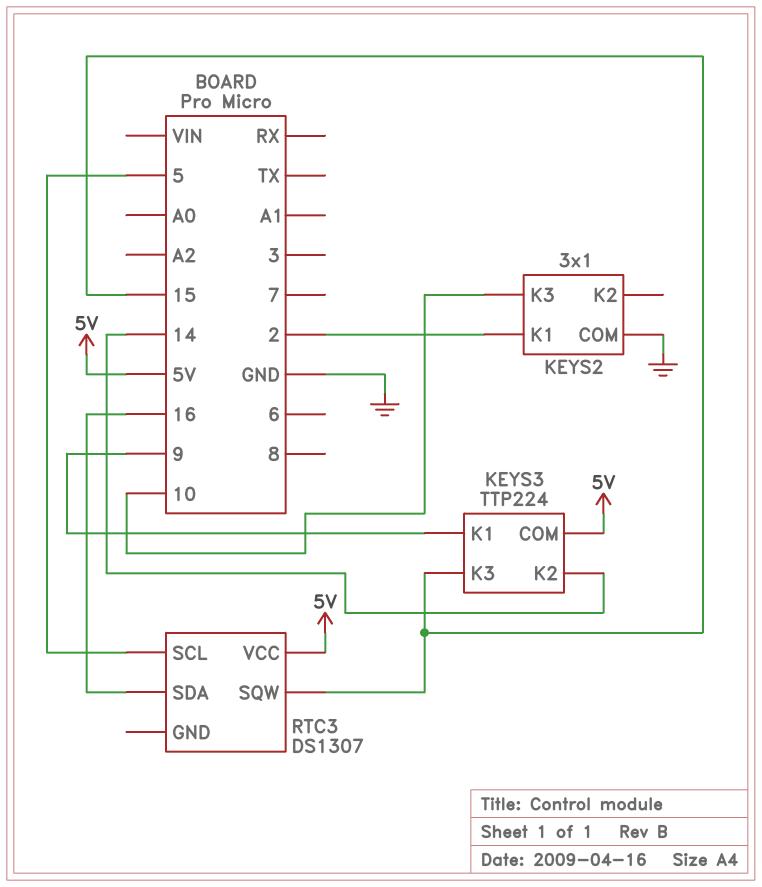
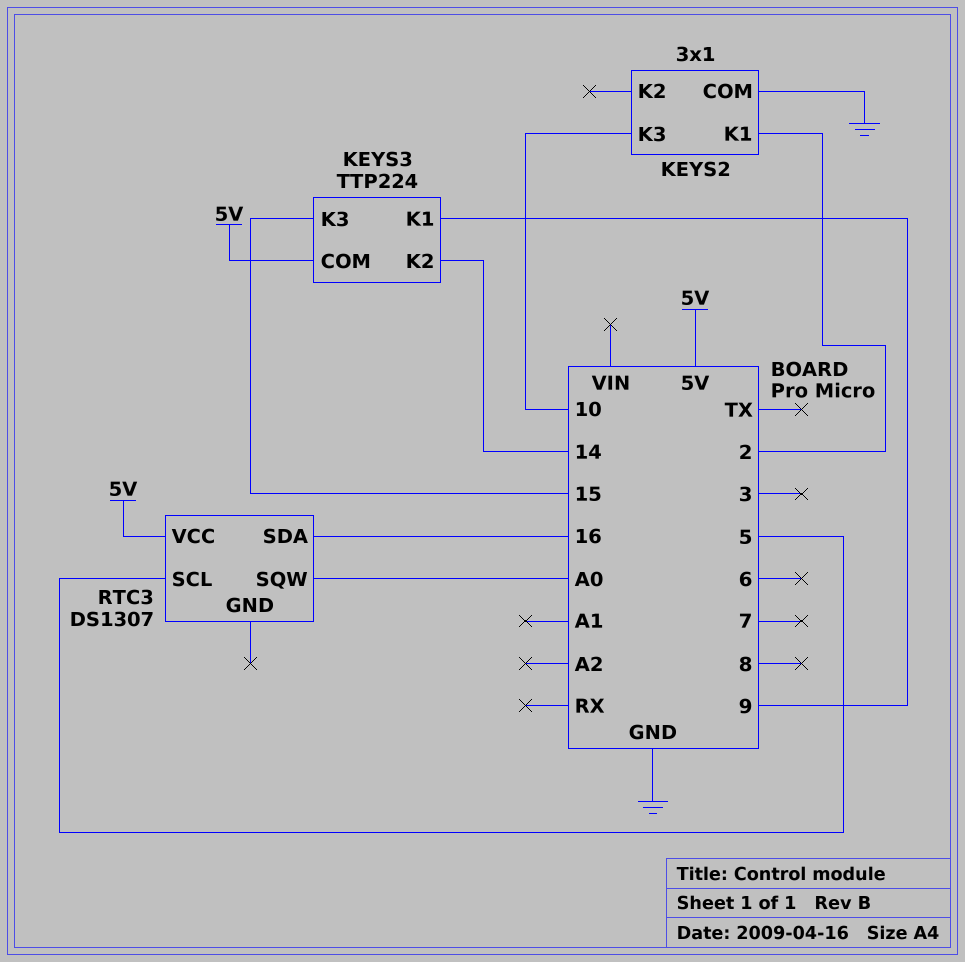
RTC3 pin SQW: 15 -> A0

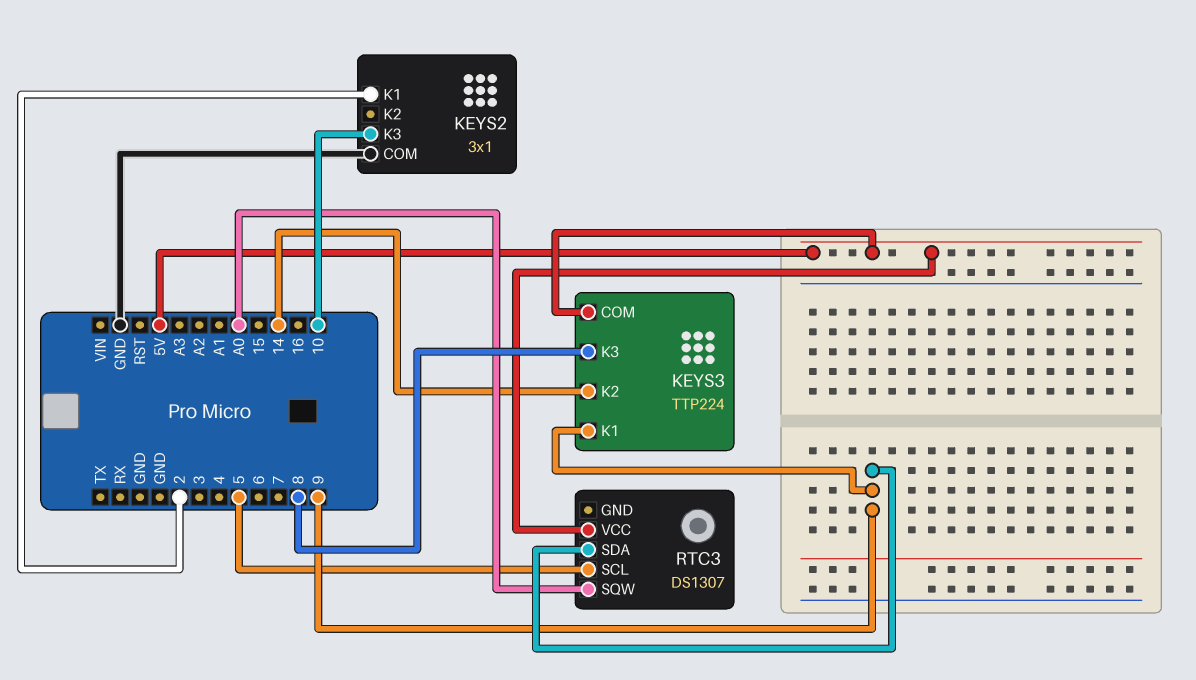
KEYS3 pin K3: 15 -> 8
RTC3 pin SDA: 16 -> 9

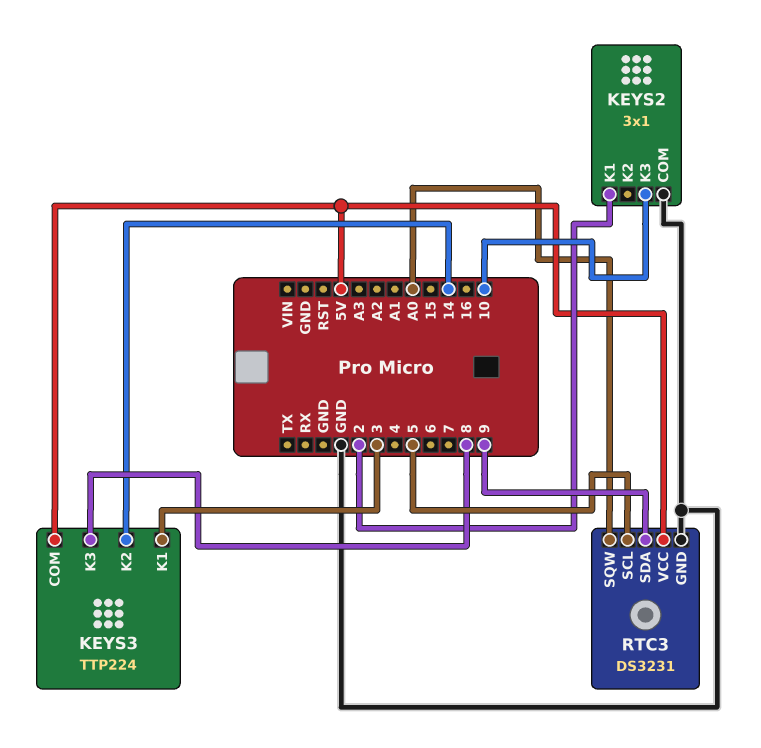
KEYS3 pin K1: 9 -> 3
RTC3: DS1307 -> DS3231
RTC3 pin GND: none -> GND

